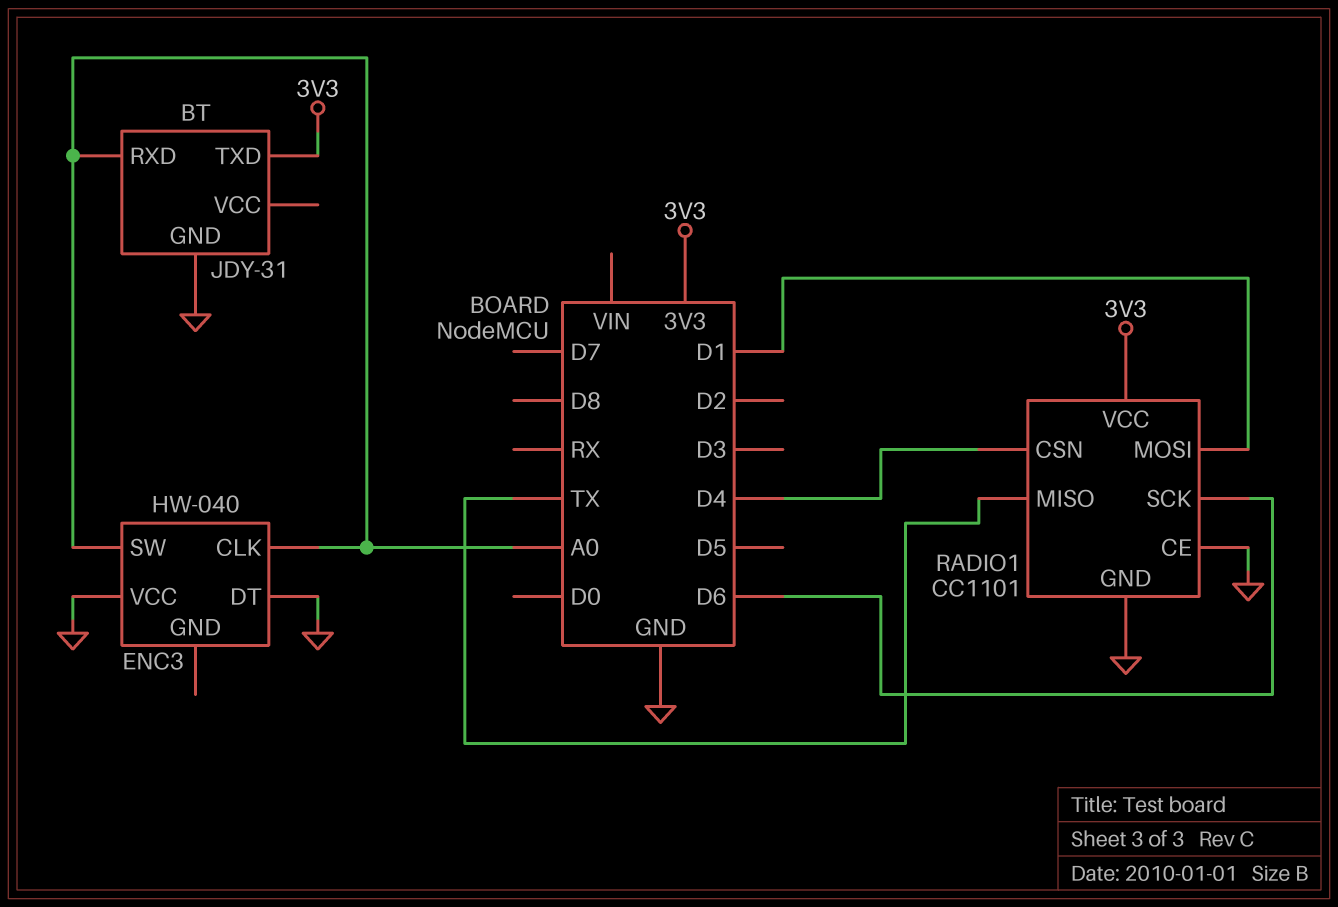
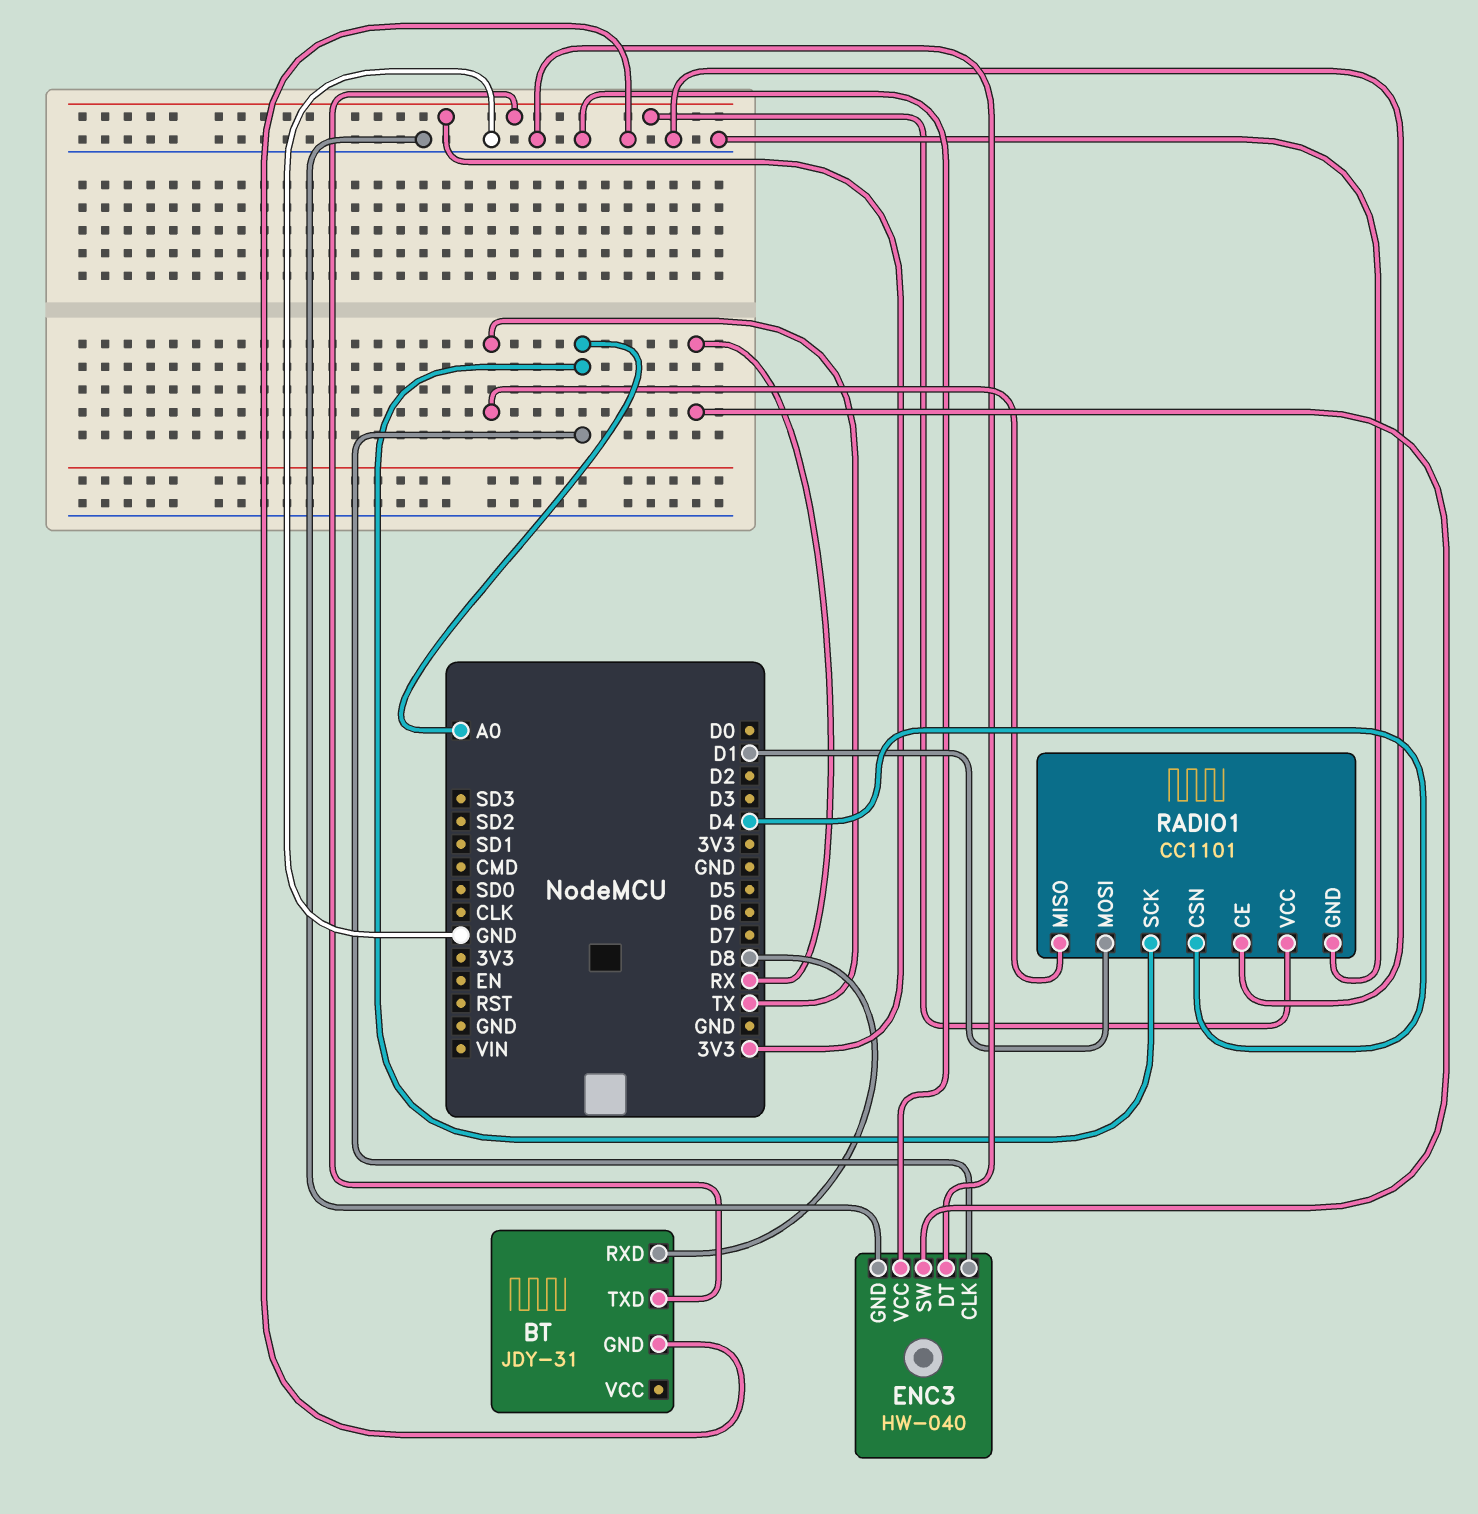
BT pin RXD: A0 -> D8
ENC3 pin GND: none -> GND
ENC3 pin SW: A0 -> RX
RADIO1 pin SCK: D6 -> A0

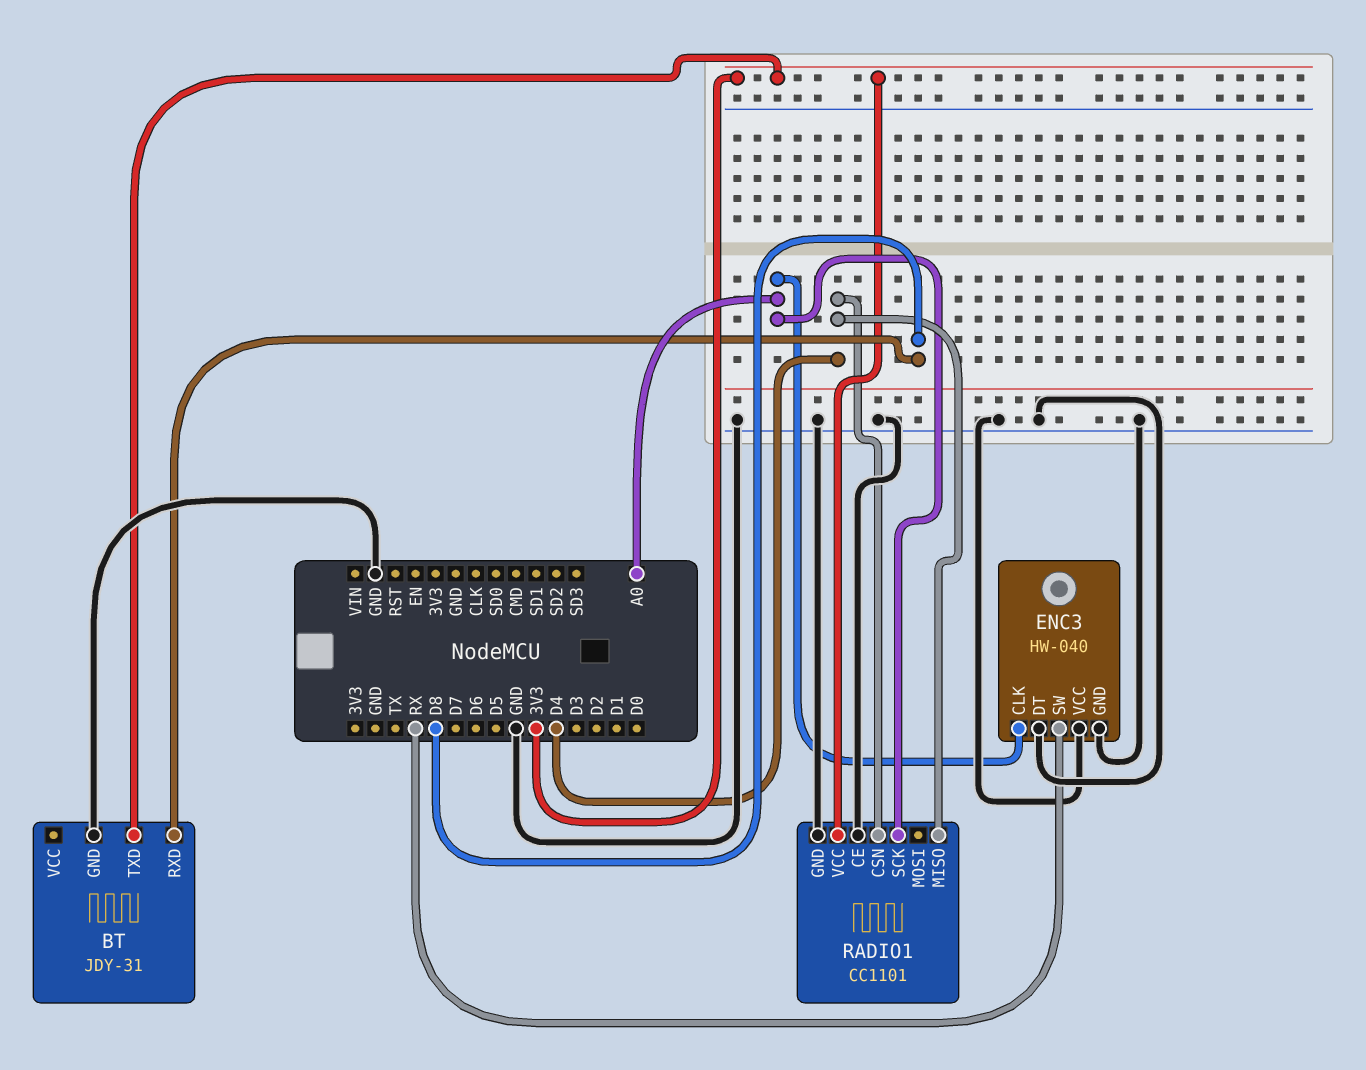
RADIO1 pin MISO: TX -> D4
RADIO1 pin MOSI: D1 -> none

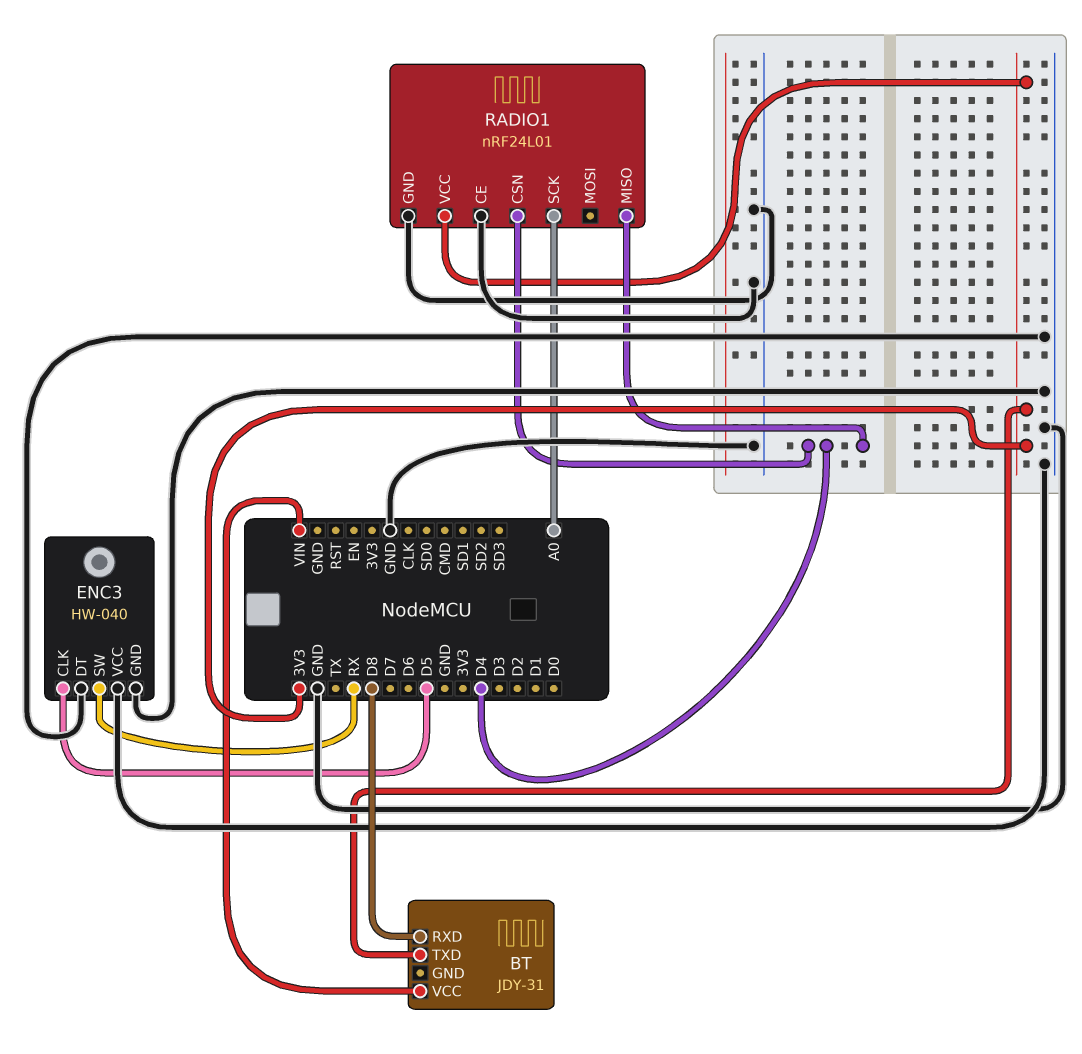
BT pin GND: GND -> none
BT pin VCC: none -> VIN
ENC3 pin CLK: A0 -> D5
RADIO1: CC1101 -> nRF24L01

